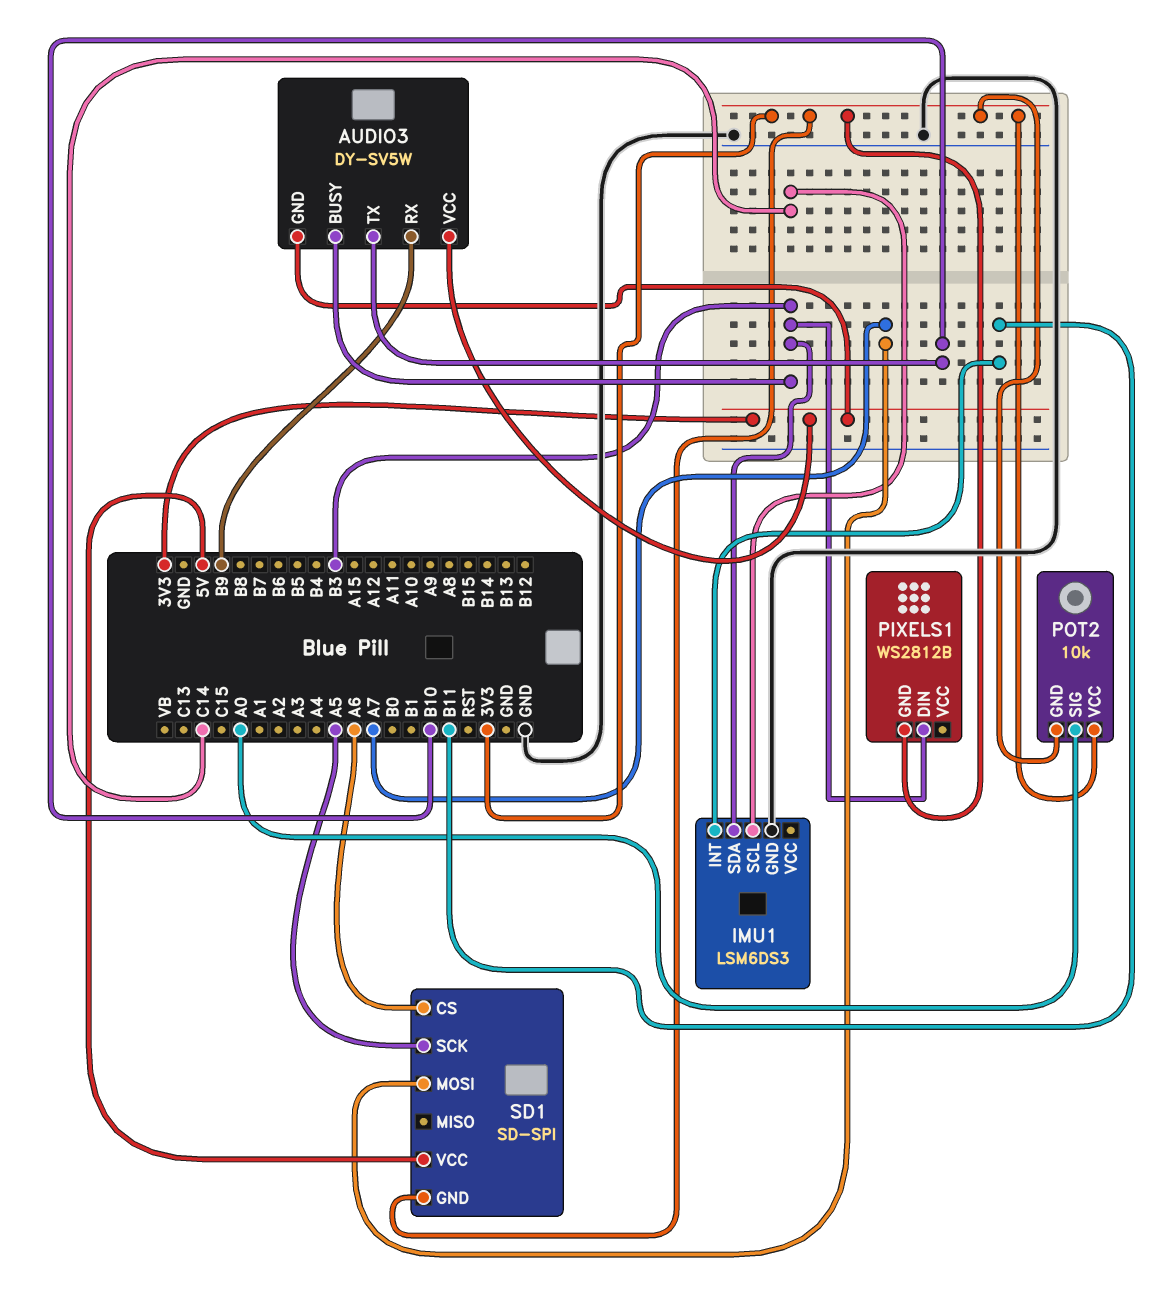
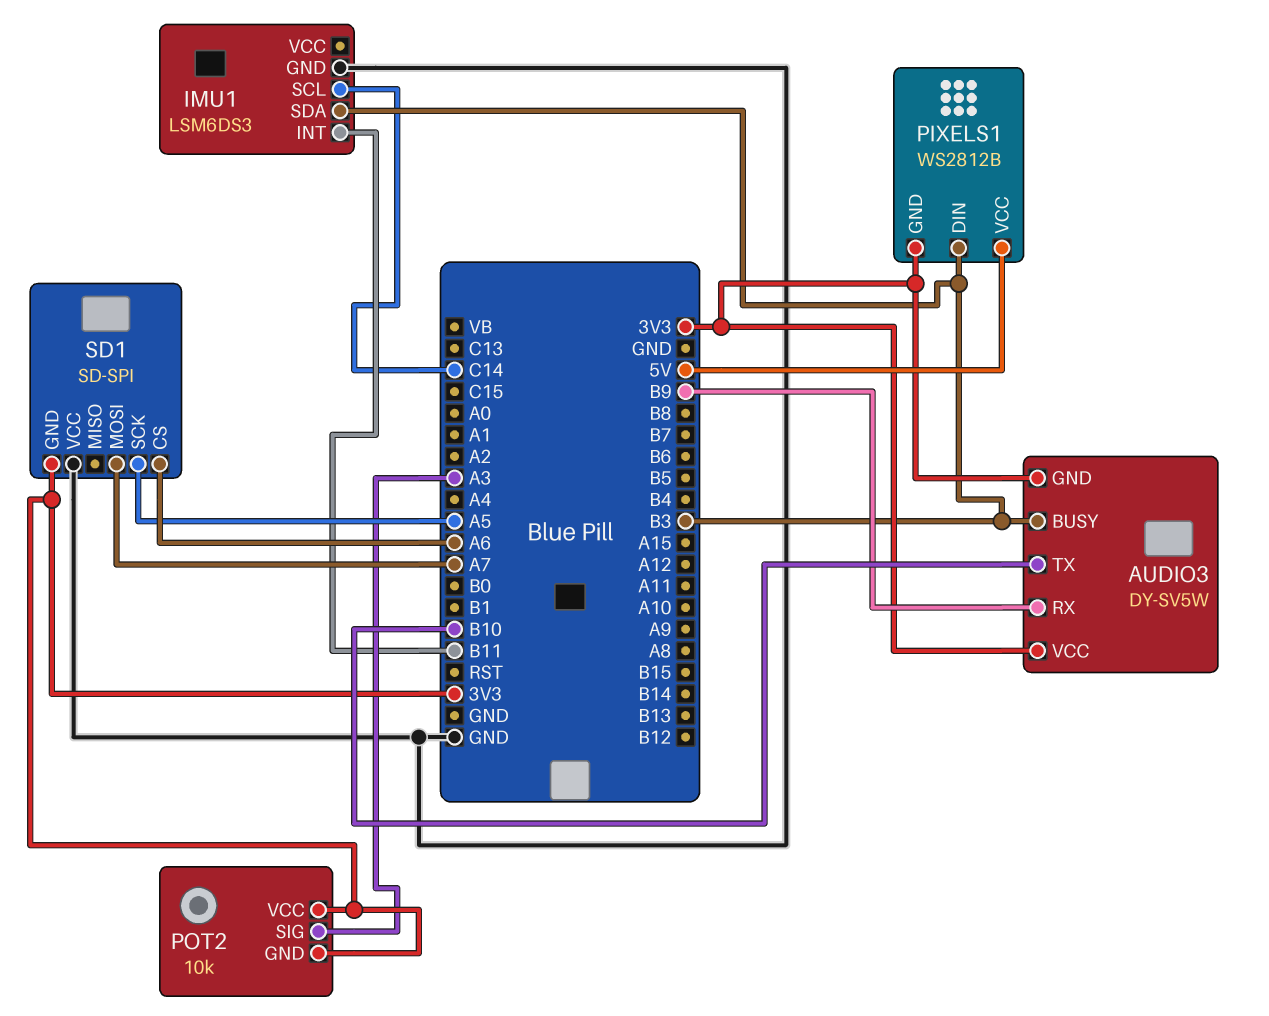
PIXELS1 pin VCC: none -> 5V
POT2 pin SIG: A0 -> A3
SD1 pin VCC: 5V -> GND

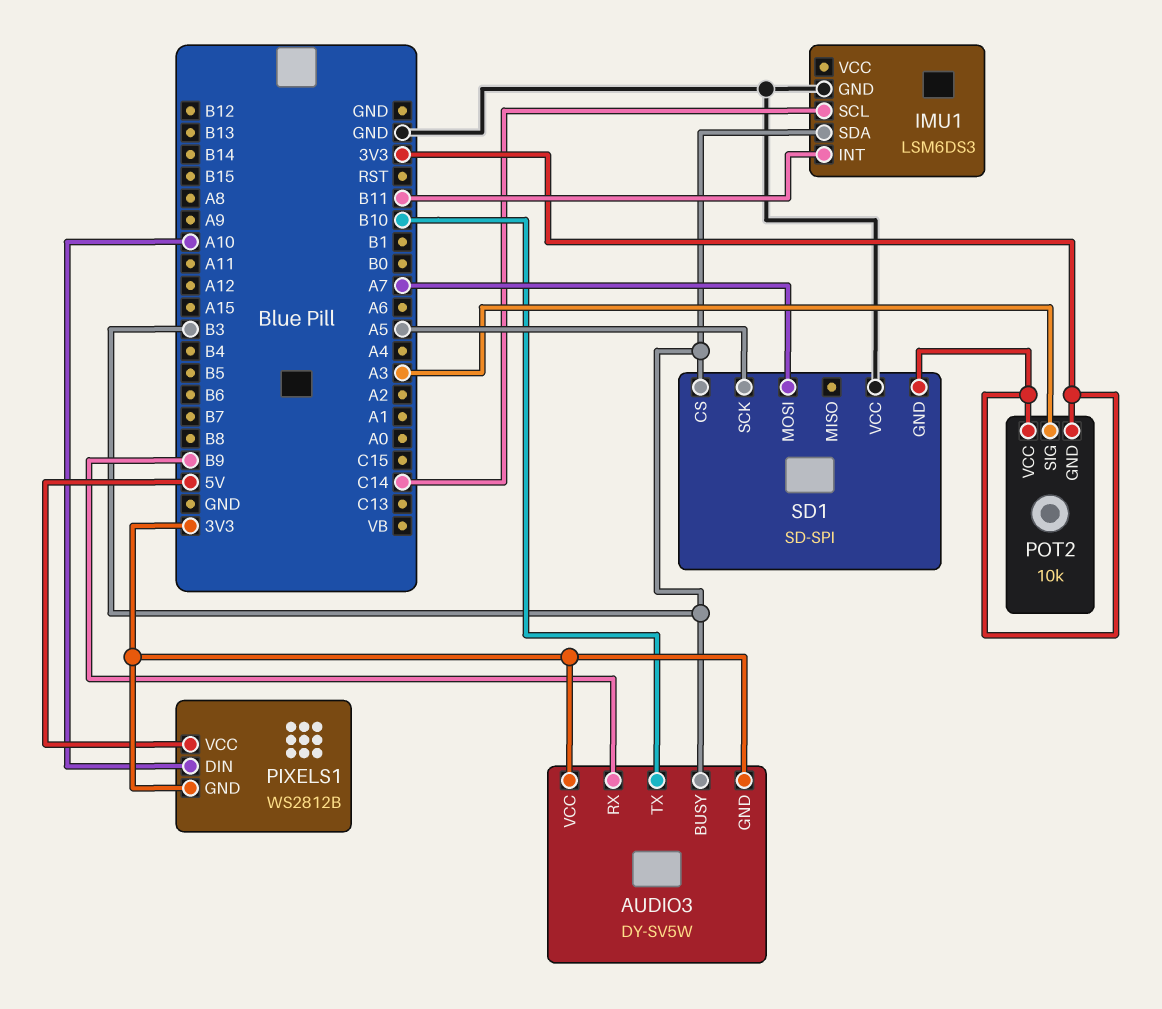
PIXELS1 pin DIN: B3 -> A10
SD1 pin CS: A6 -> B3

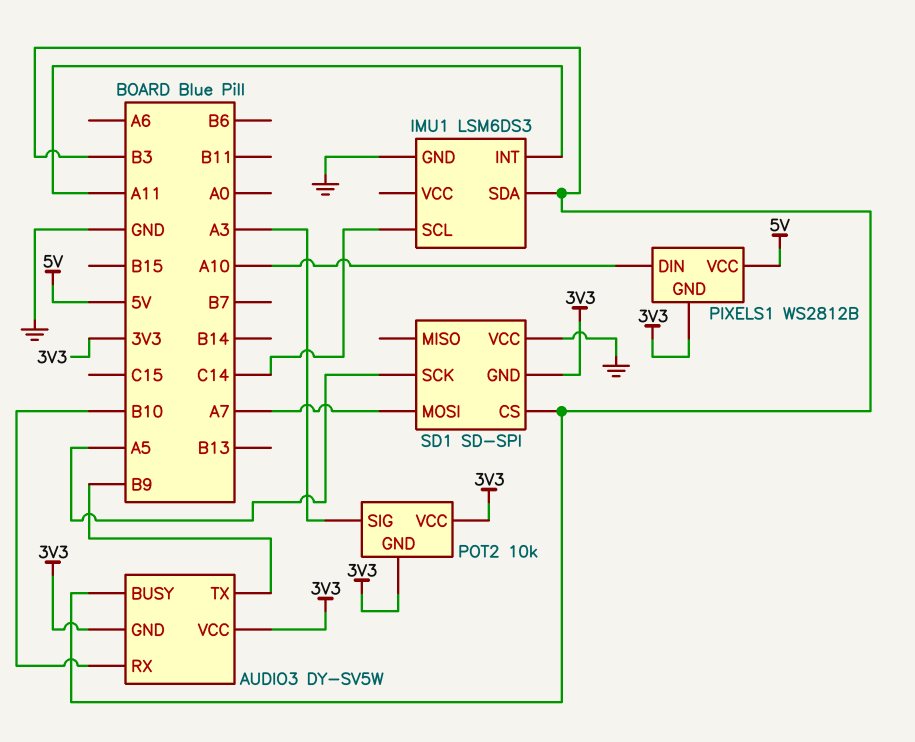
AUDIO3 pin RX: B9 -> B10
AUDIO3 pin TX: B10 -> B9
IMU1 pin INT: B11 -> A11

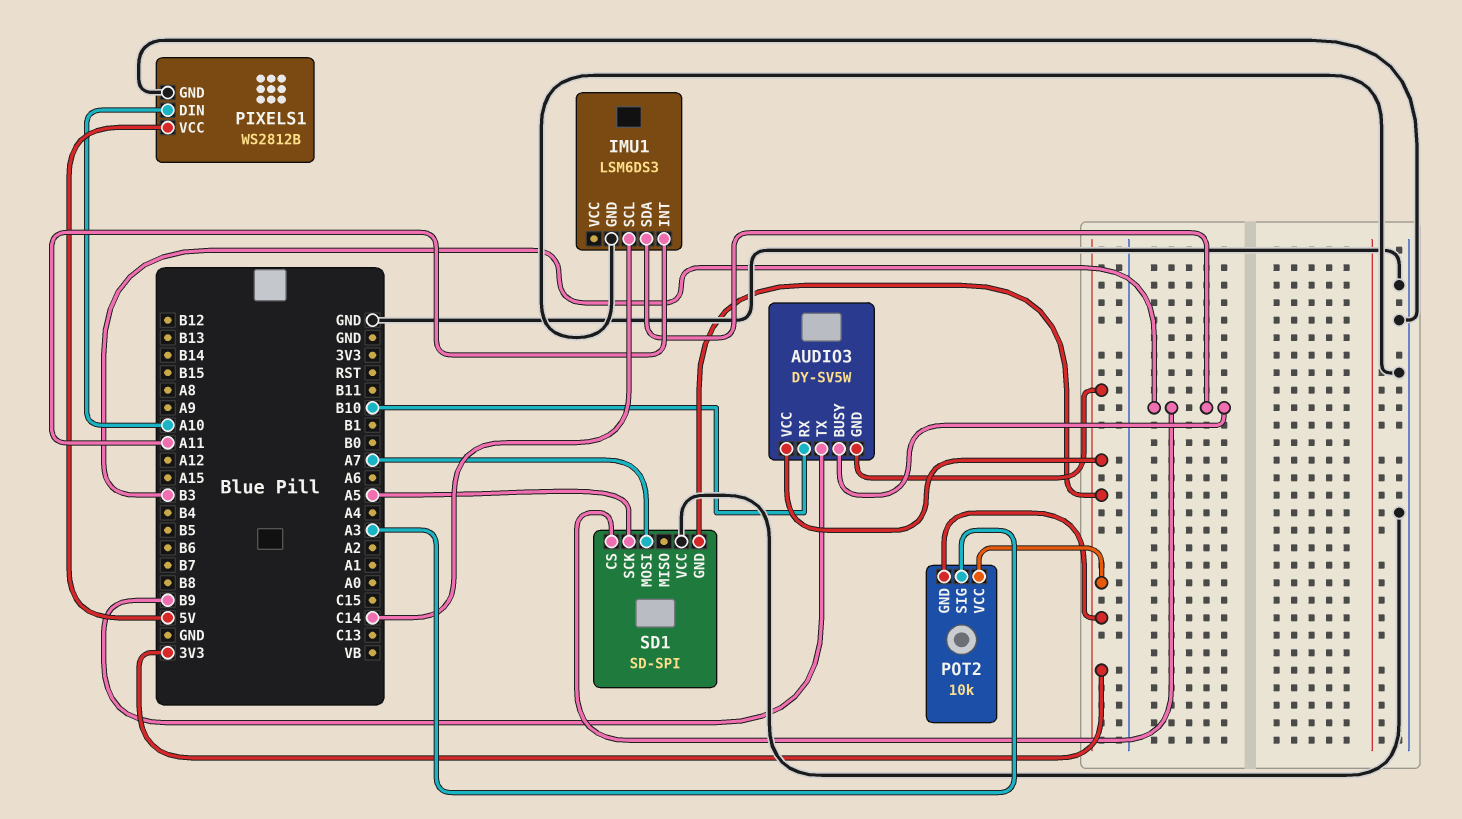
PIXELS1 pin GND: 3V3 -> GND

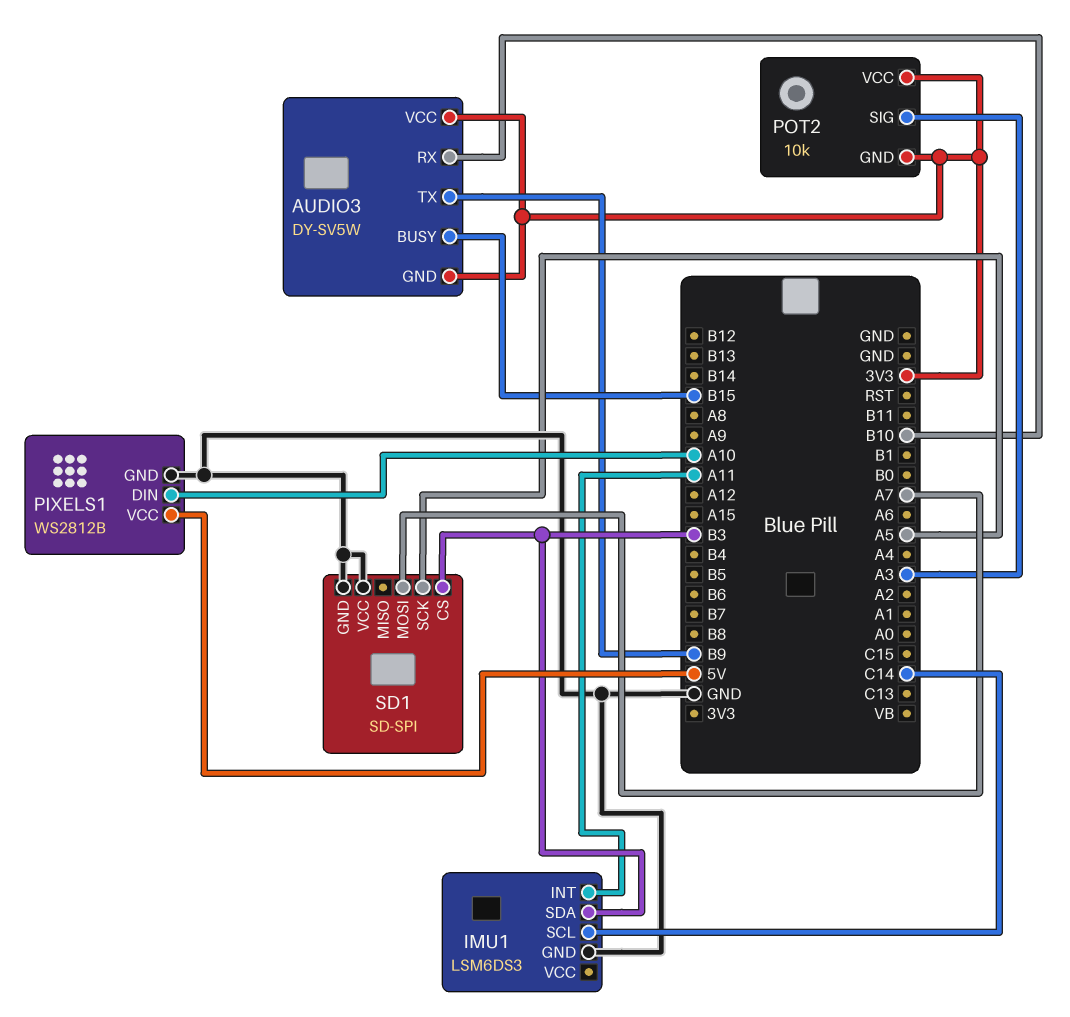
AUDIO3 pin BUSY: B3 -> B15
SD1 pin GND: 3V3 -> GND

